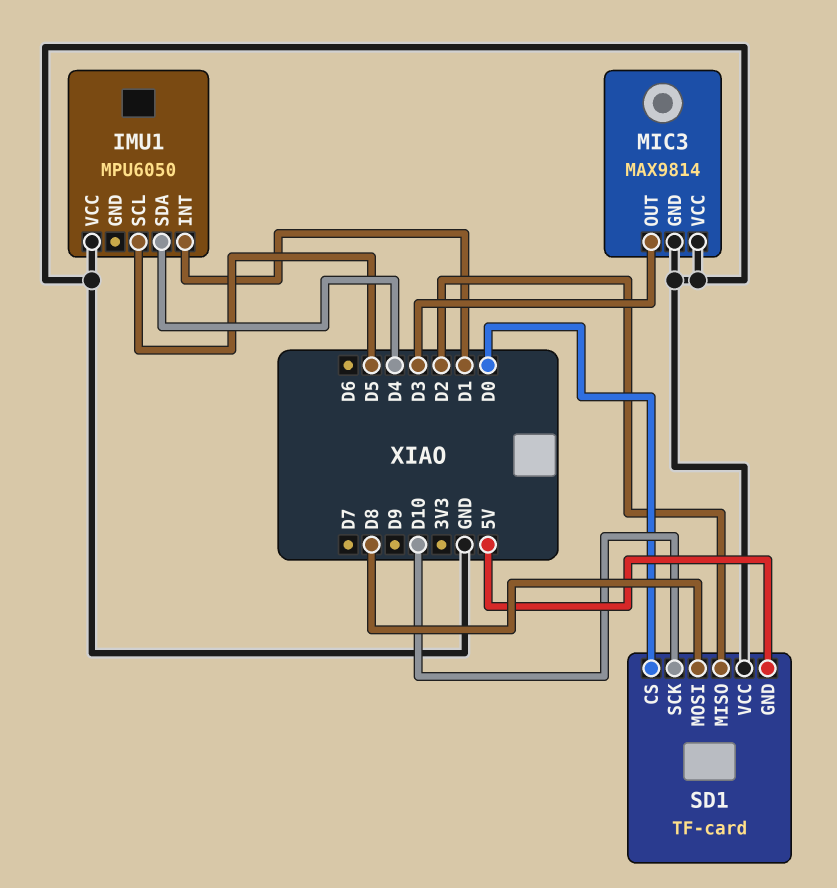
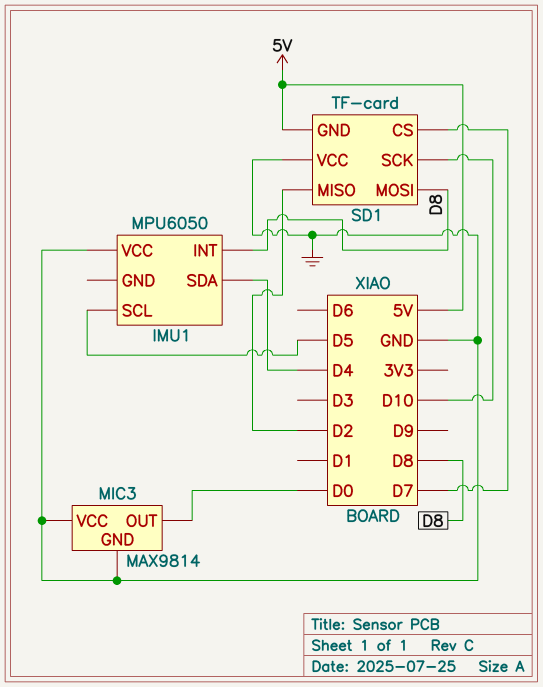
IMU1 pin INT: D1 -> D8
MIC3 pin OUT: D3 -> D0
SD1 pin CS: D0 -> D7

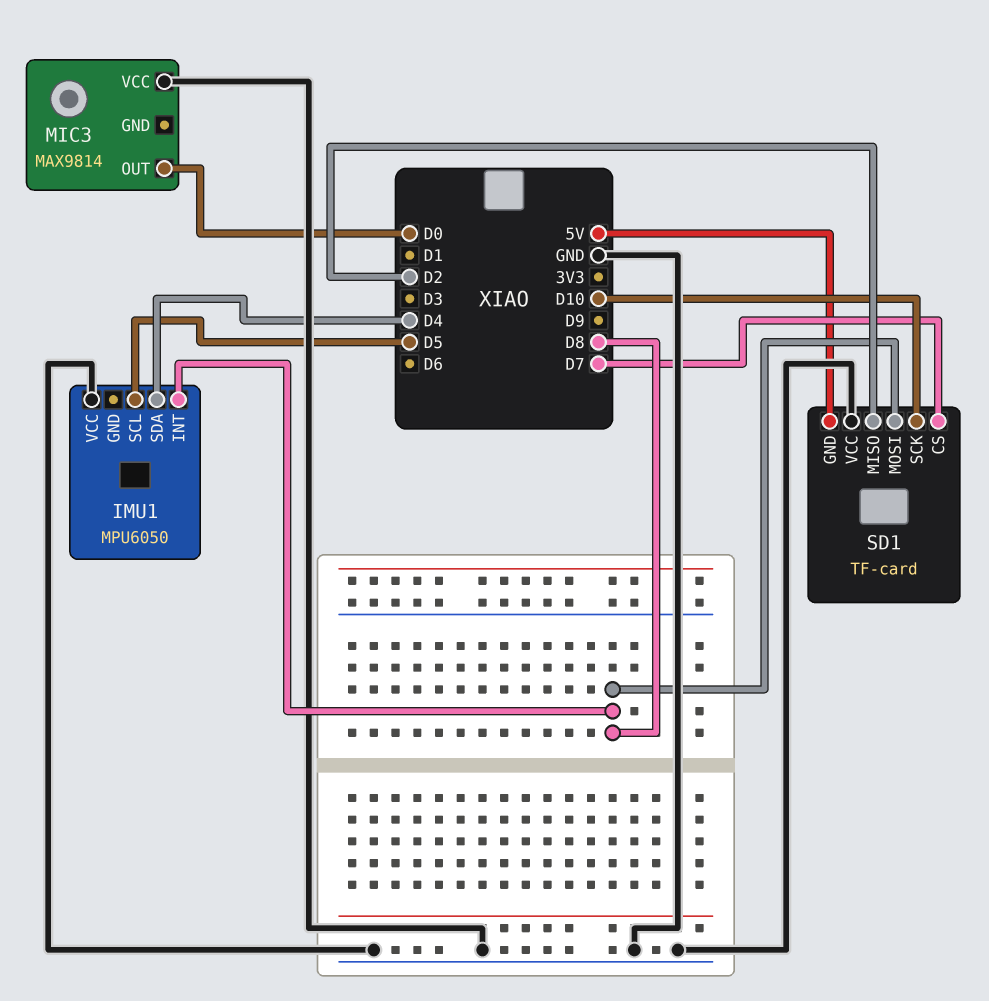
MIC3 pin GND: GND -> none

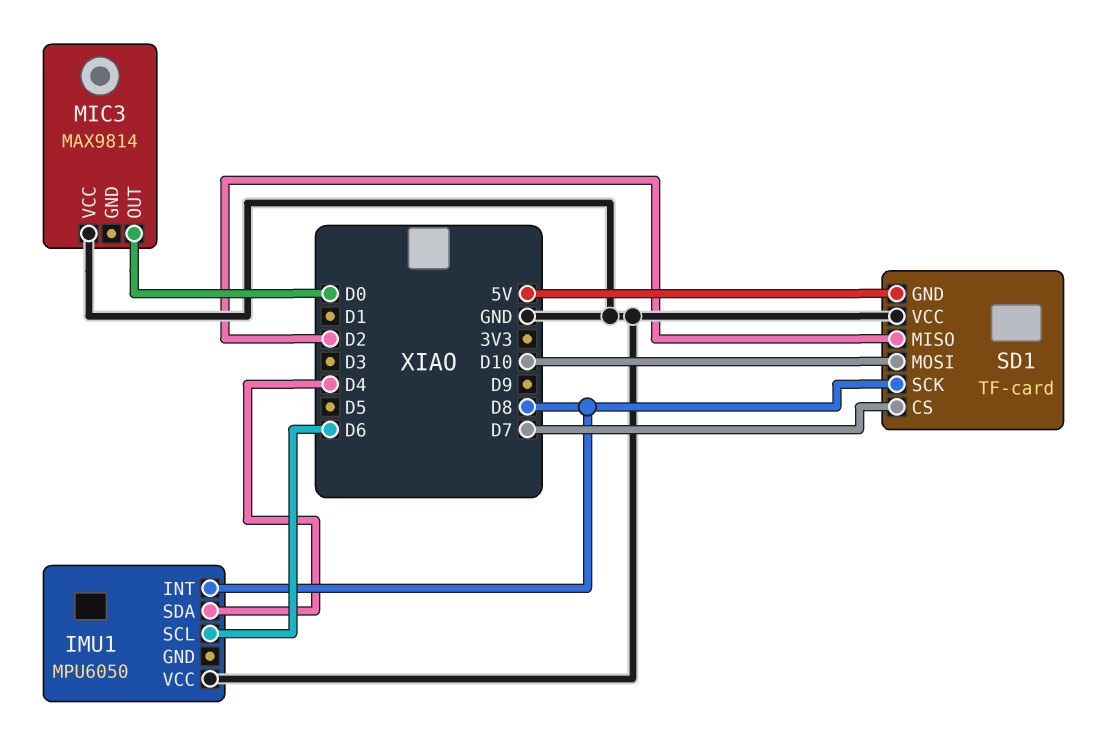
IMU1 pin SCL: D5 -> D6
SD1 pin MOSI: D8 -> D10
SD1 pin SCK: D10 -> D8

